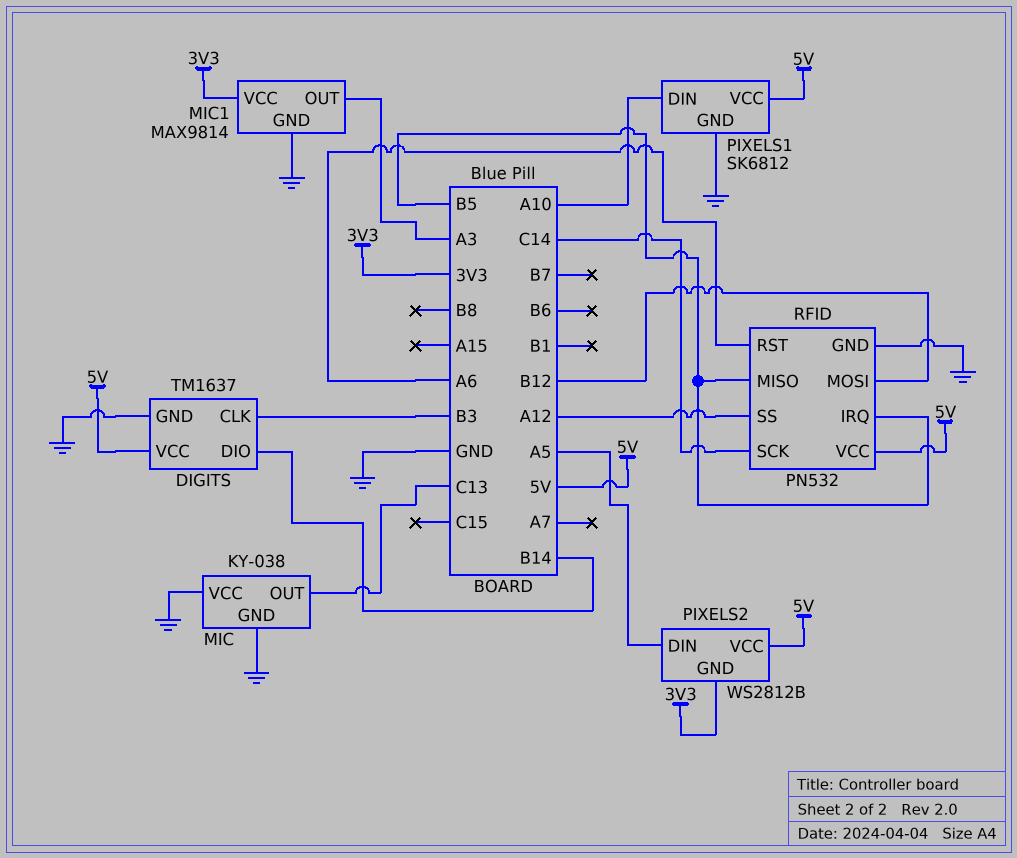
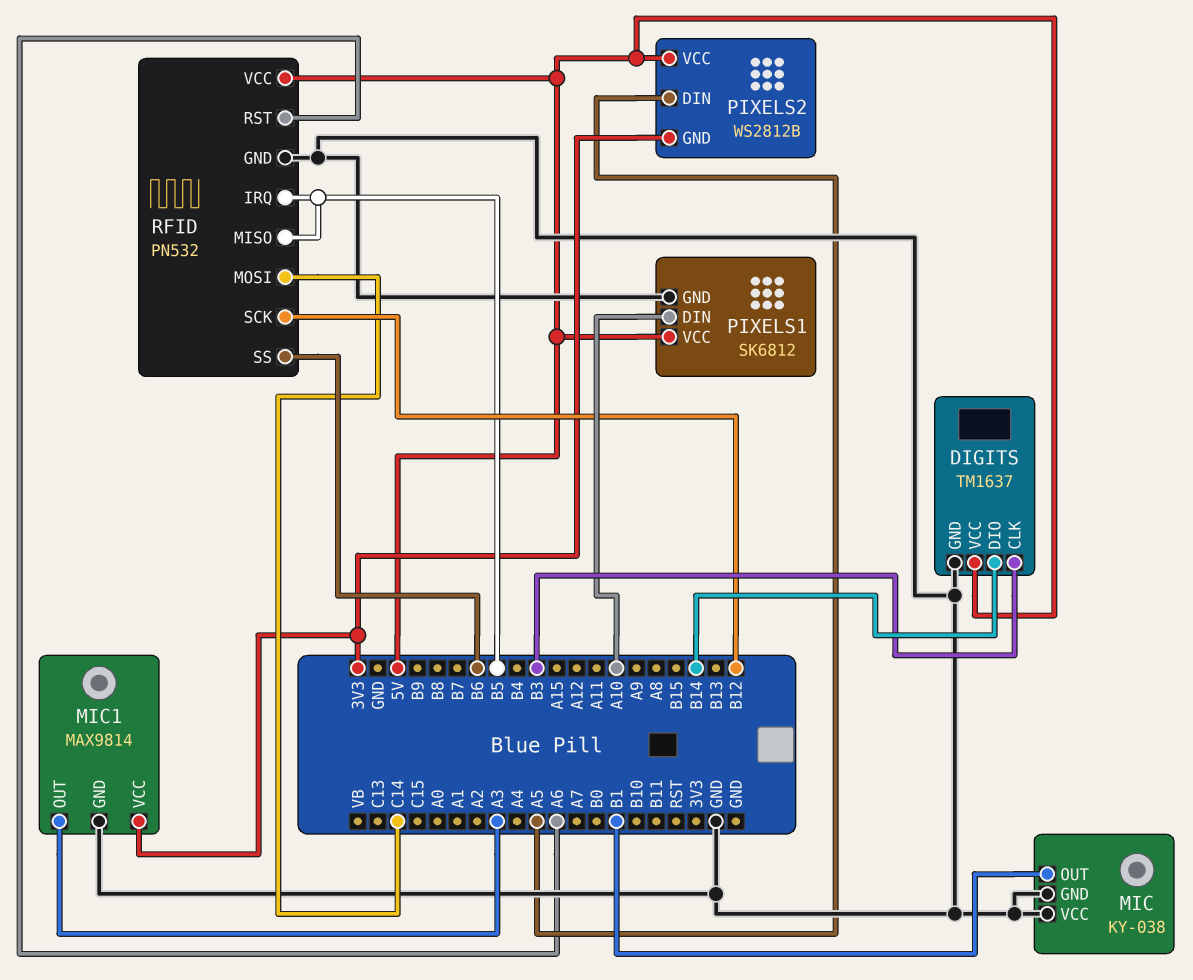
MIC pin OUT: C13 -> B1
RFID pin MOSI: B12 -> C14
RFID pin SCK: C14 -> B12
RFID pin SS: A12 -> B6

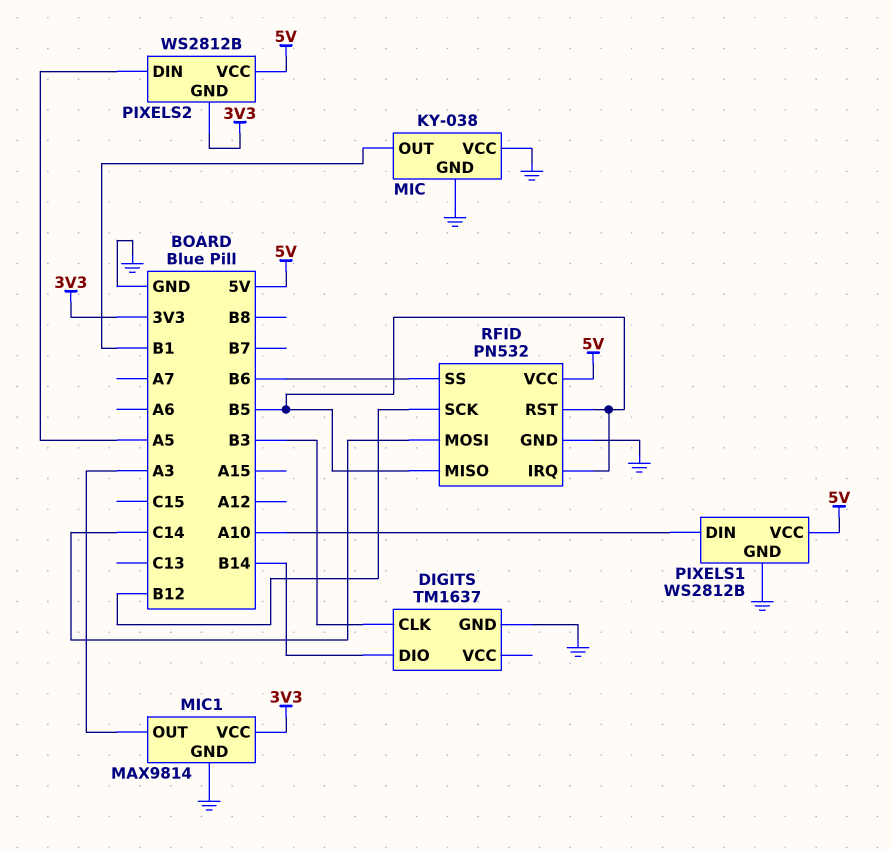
DIGITS pin VCC: 5V -> none
PIXELS1: SK6812 -> WS2812B
RFID pin RST: A6 -> B5

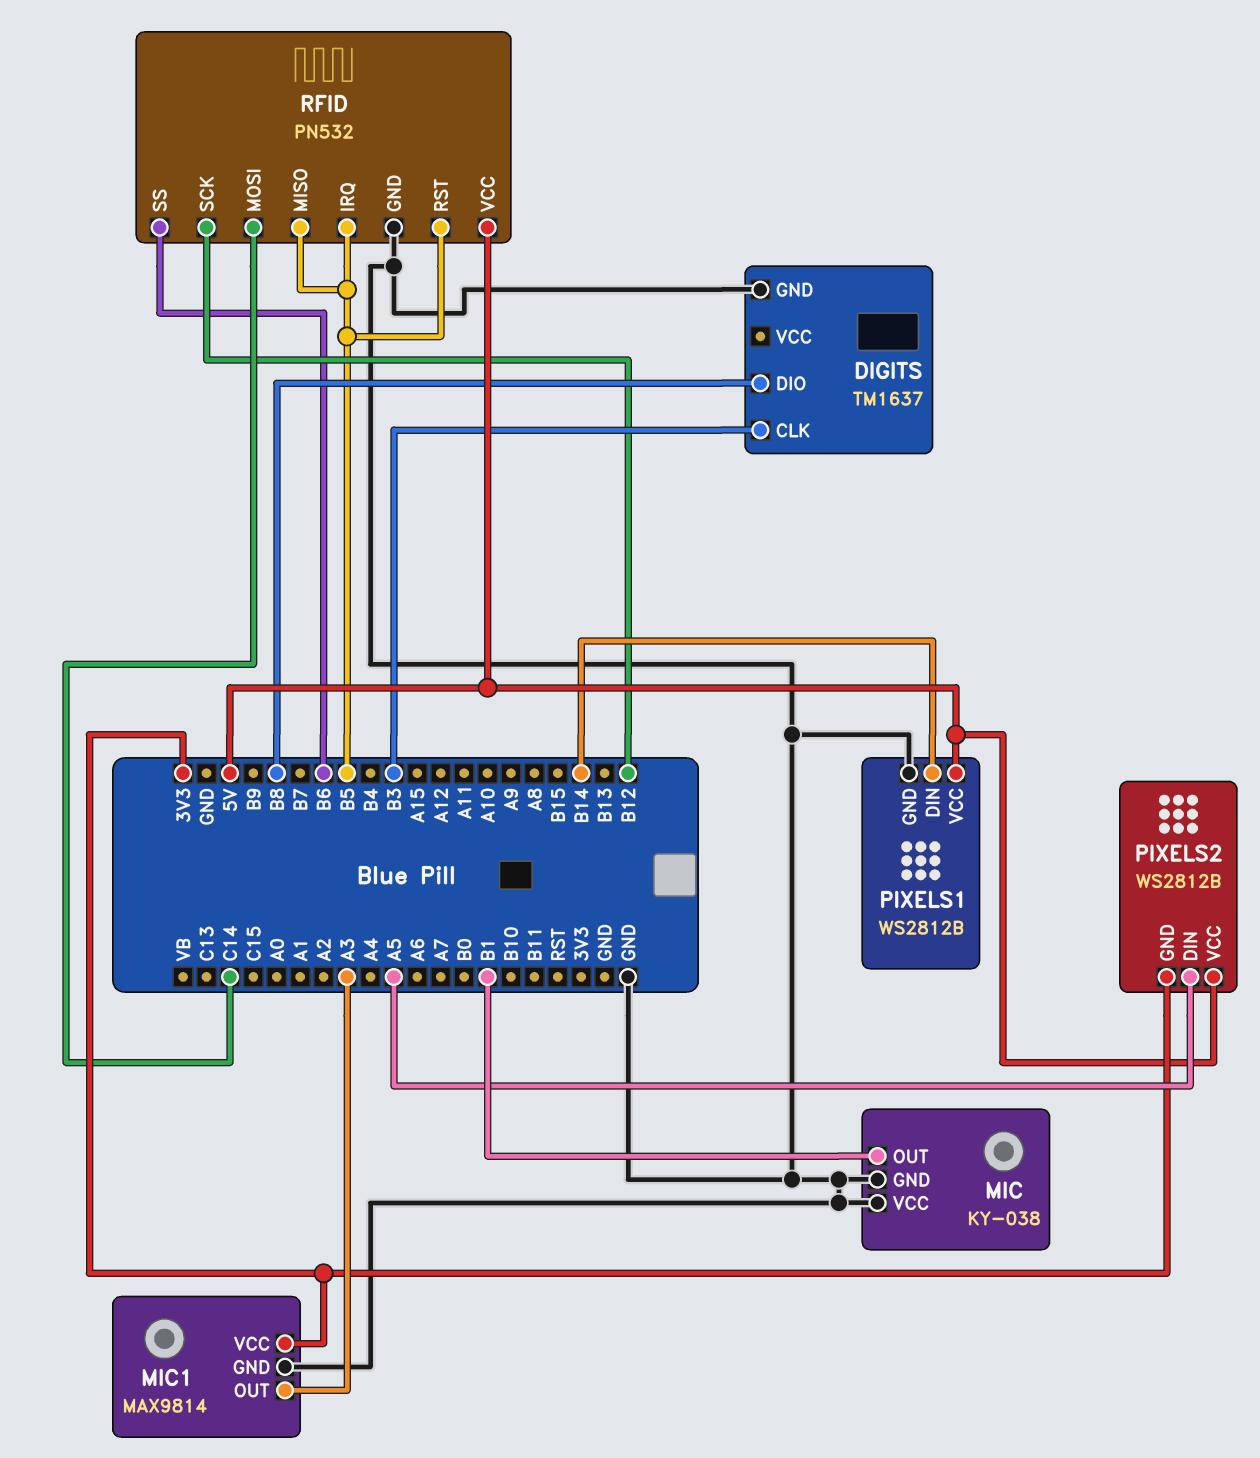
DIGITS pin DIO: B14 -> B8
PIXELS1 pin DIN: A10 -> B14

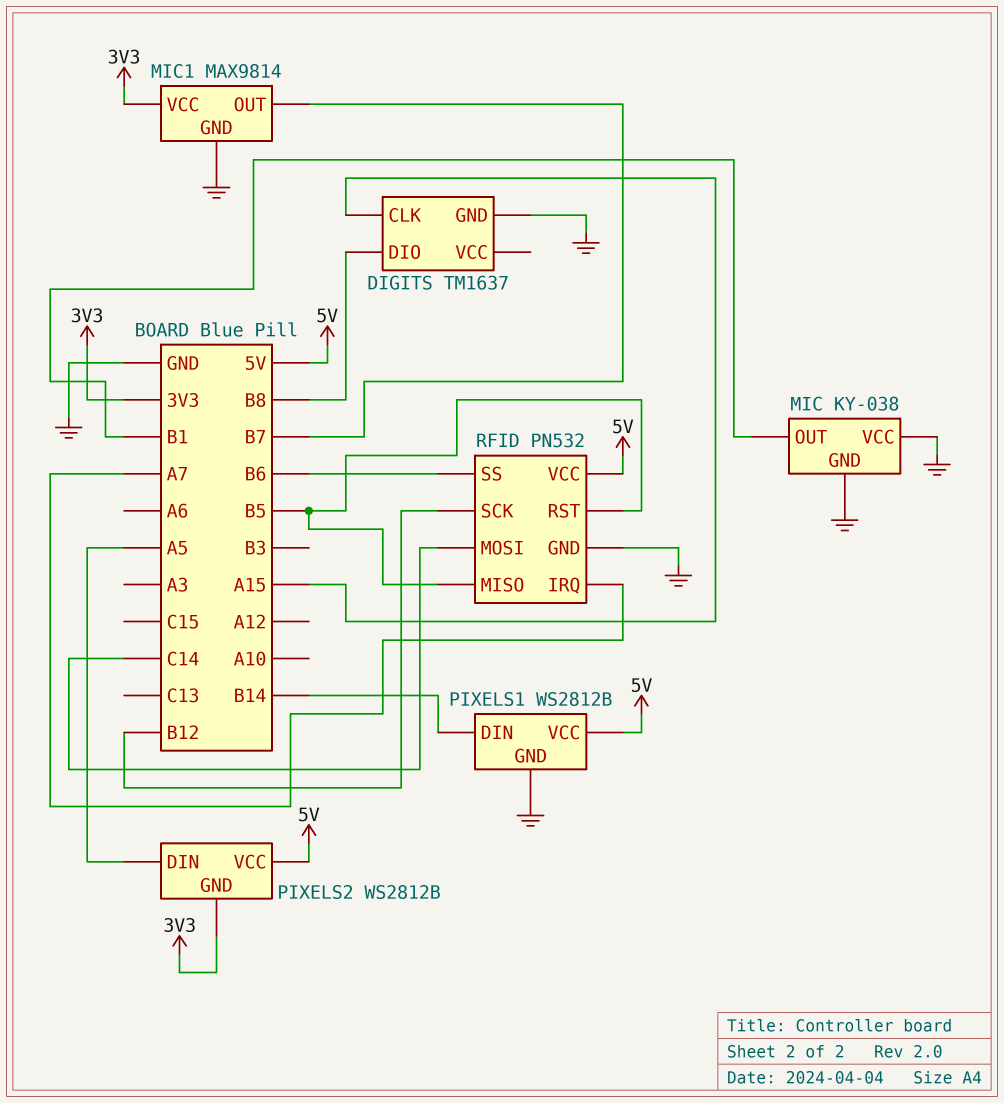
DIGITS pin CLK: B3 -> A15
MIC1 pin OUT: A3 -> B7
RFID pin IRQ: B5 -> A7

